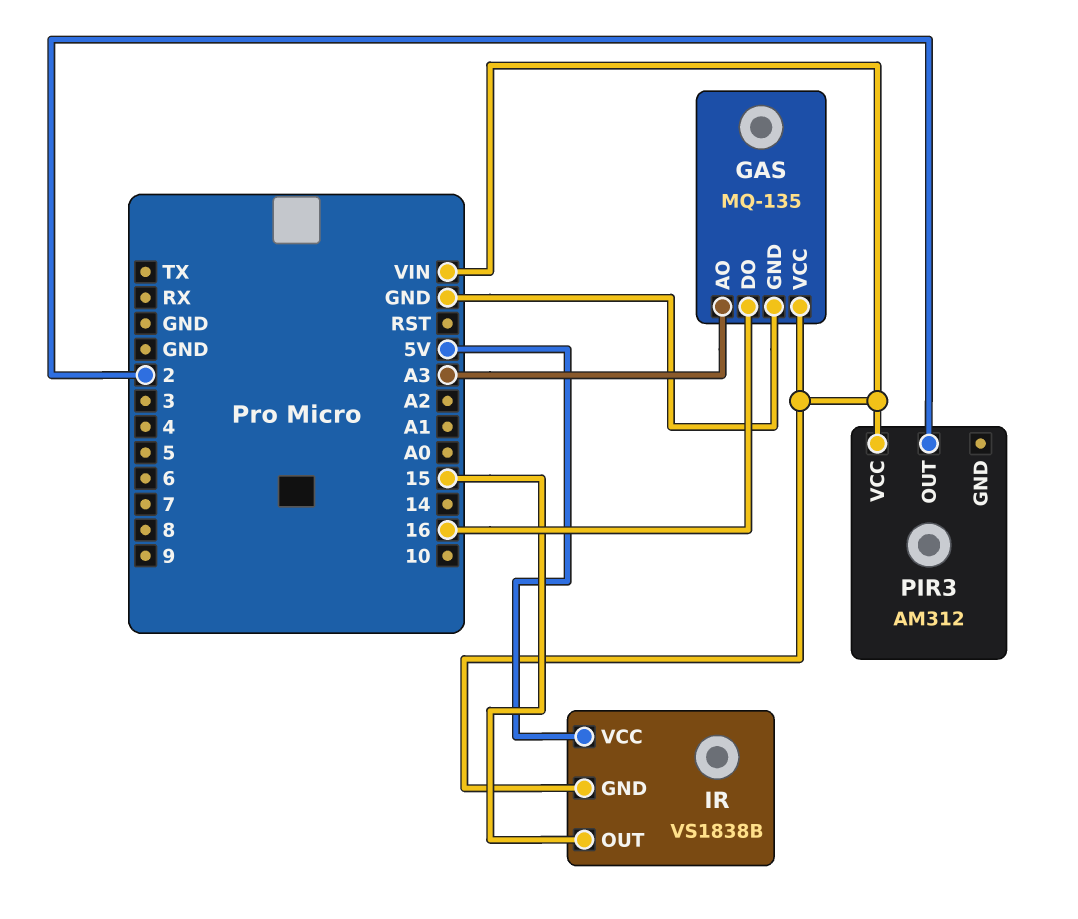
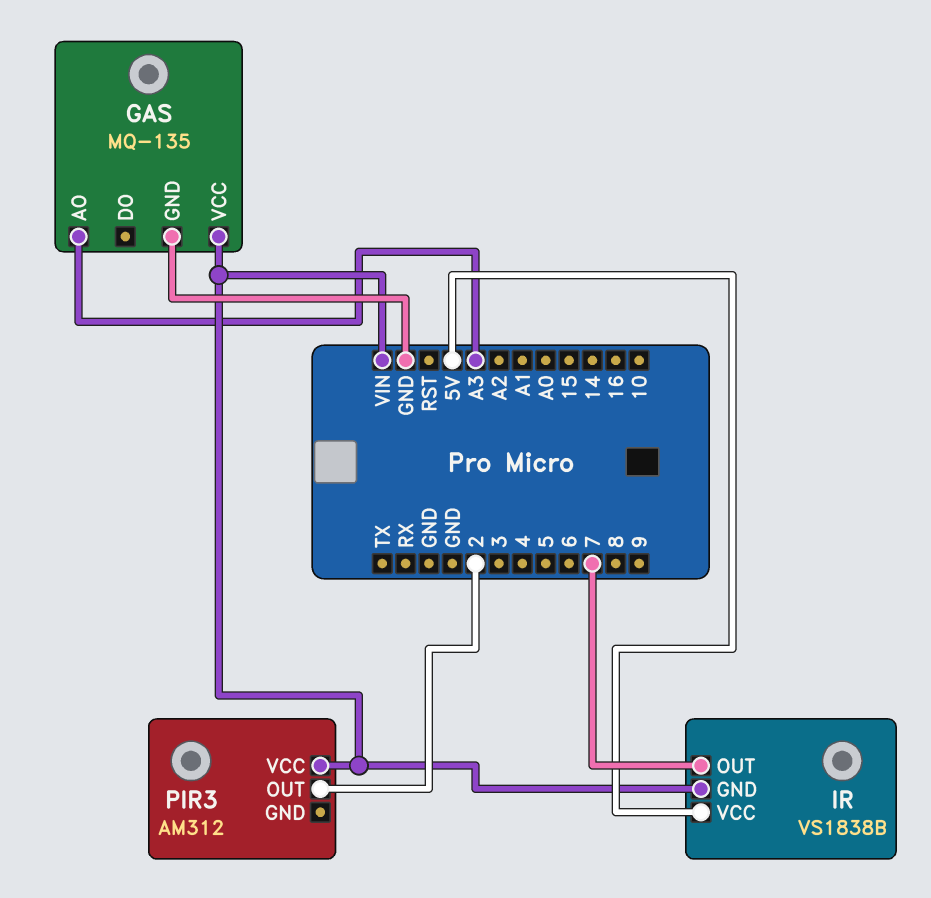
GAS pin DO: 16 -> none
IR pin OUT: 15 -> 7

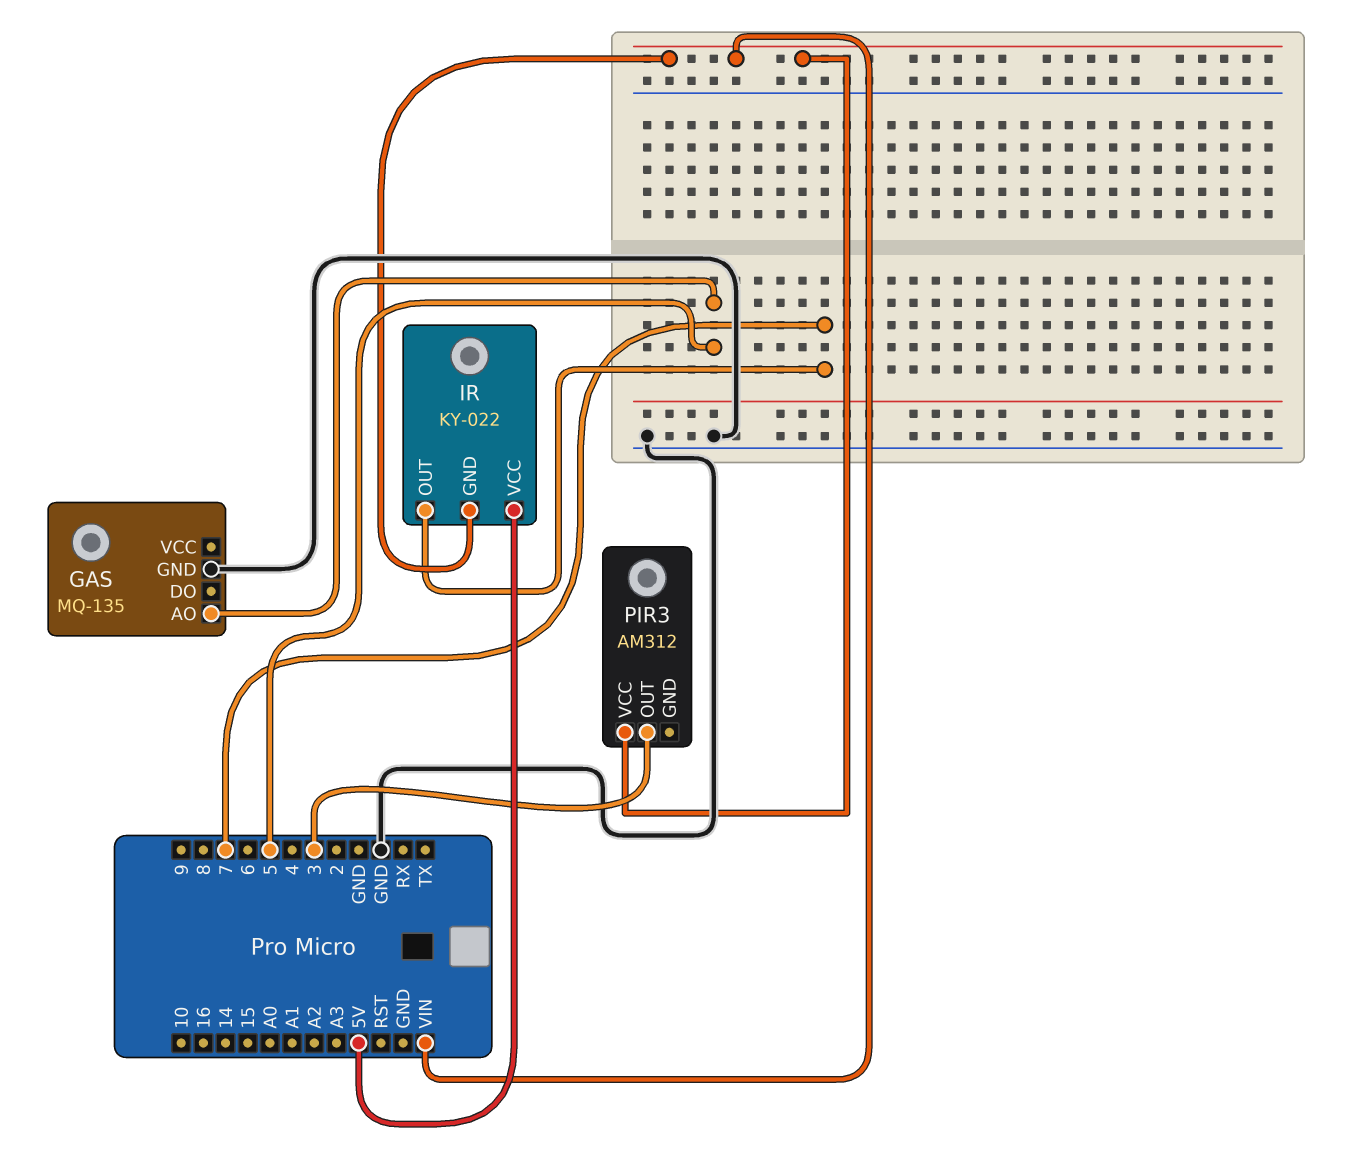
GAS pin AO: A3 -> 5
GAS pin VCC: VIN -> none
IR: VS1838B -> KY-022
PIR3 pin OUT: 2 -> 3

